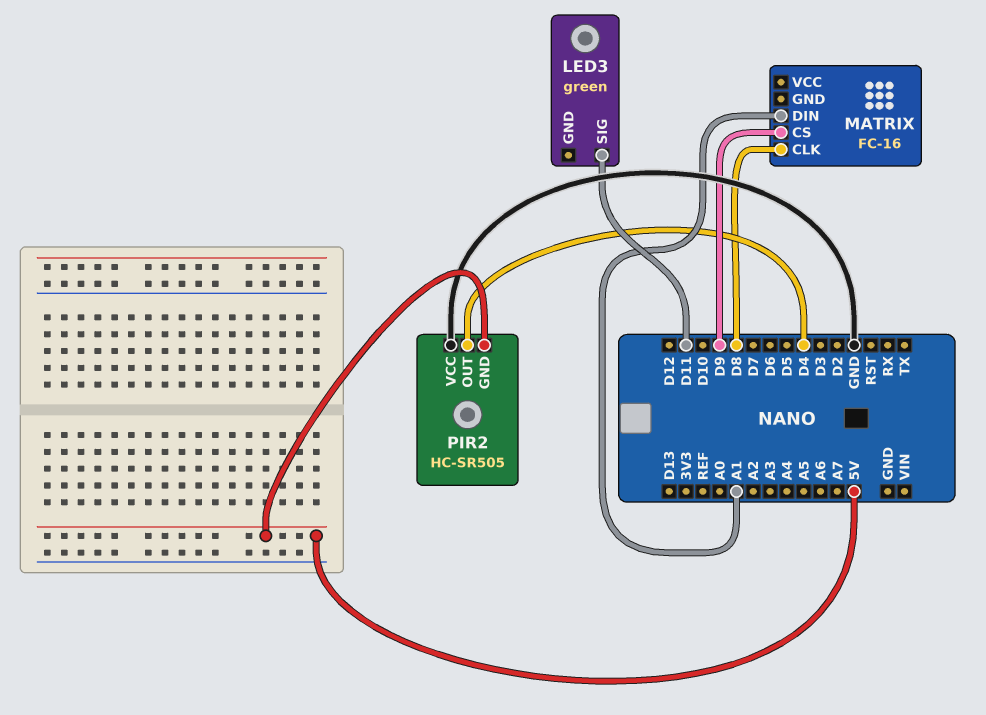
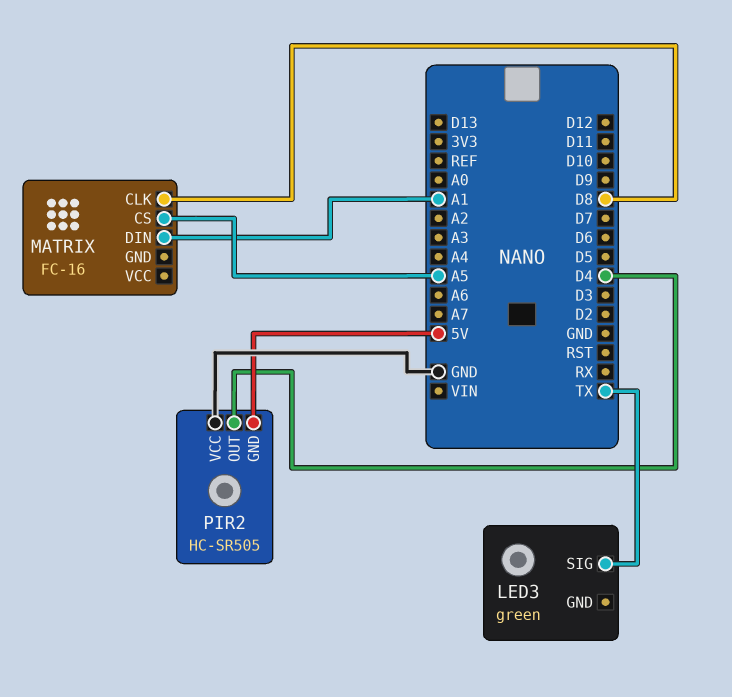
LED3 pin SIG: D11 -> TX
MATRIX pin CS: D9 -> A5

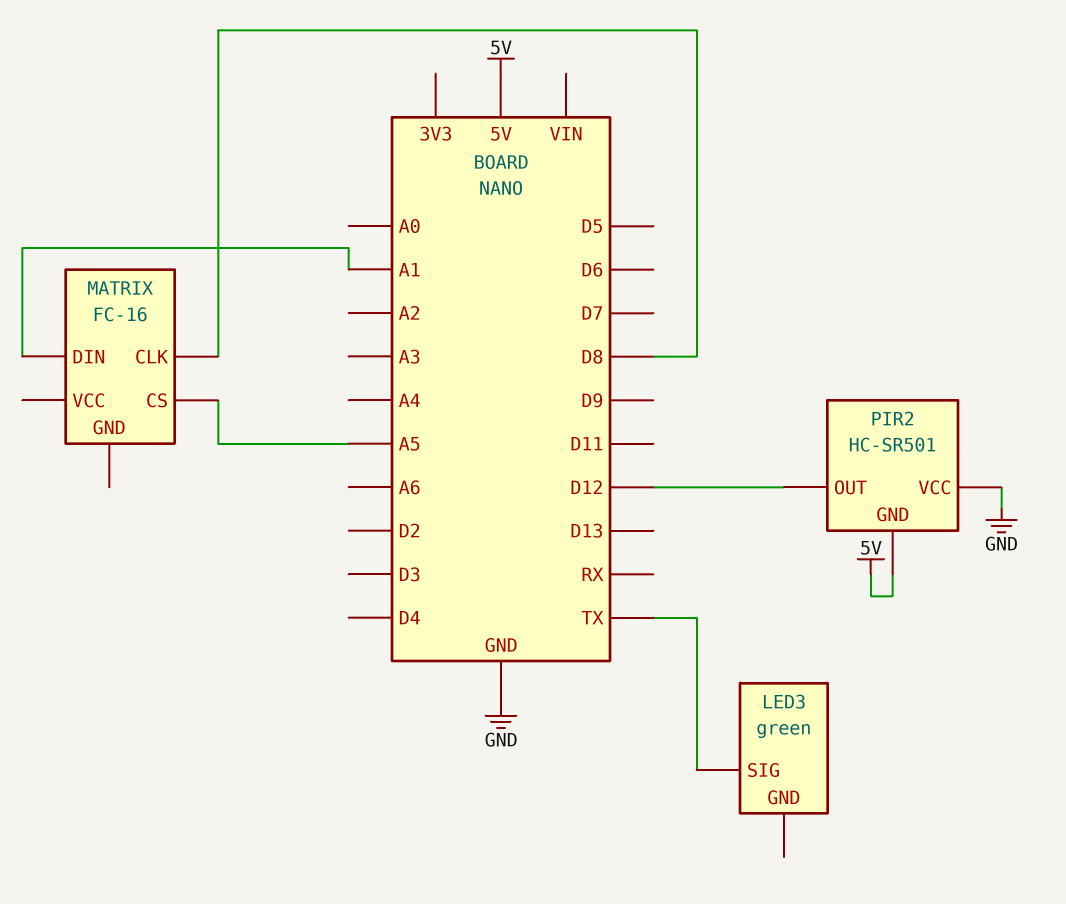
PIR2: HC-SR505 -> HC-SR501
PIR2 pin OUT: D4 -> D12

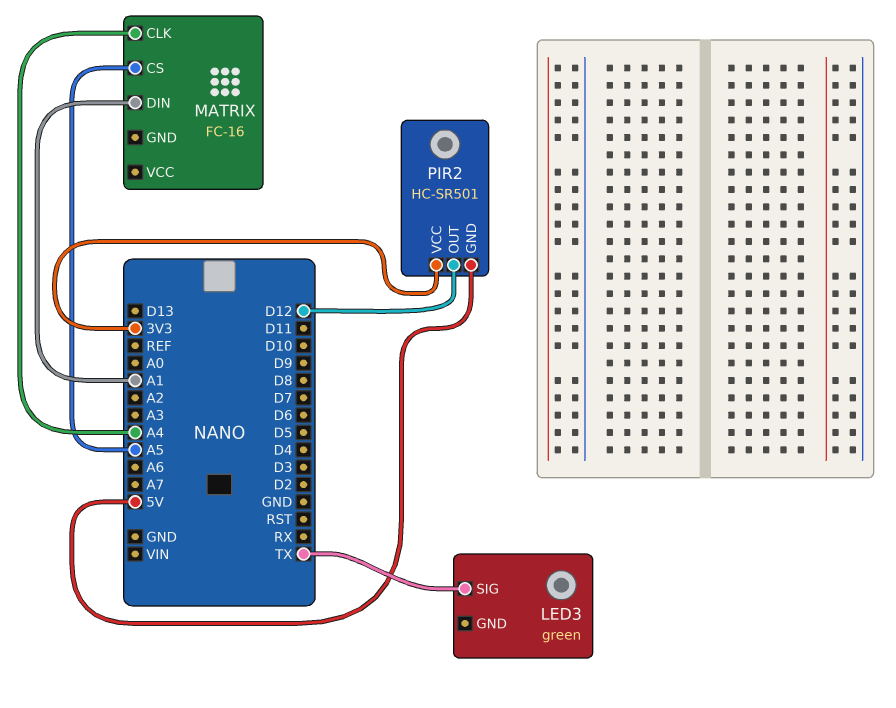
MATRIX pin CLK: D8 -> A4
PIR2 pin VCC: GND -> 3V3

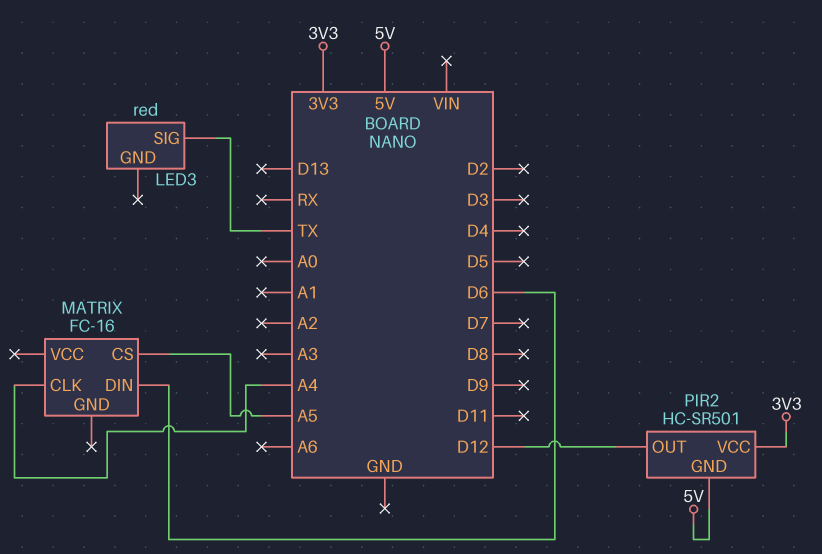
LED3: green -> red
MATRIX pin DIN: A1 -> D6

